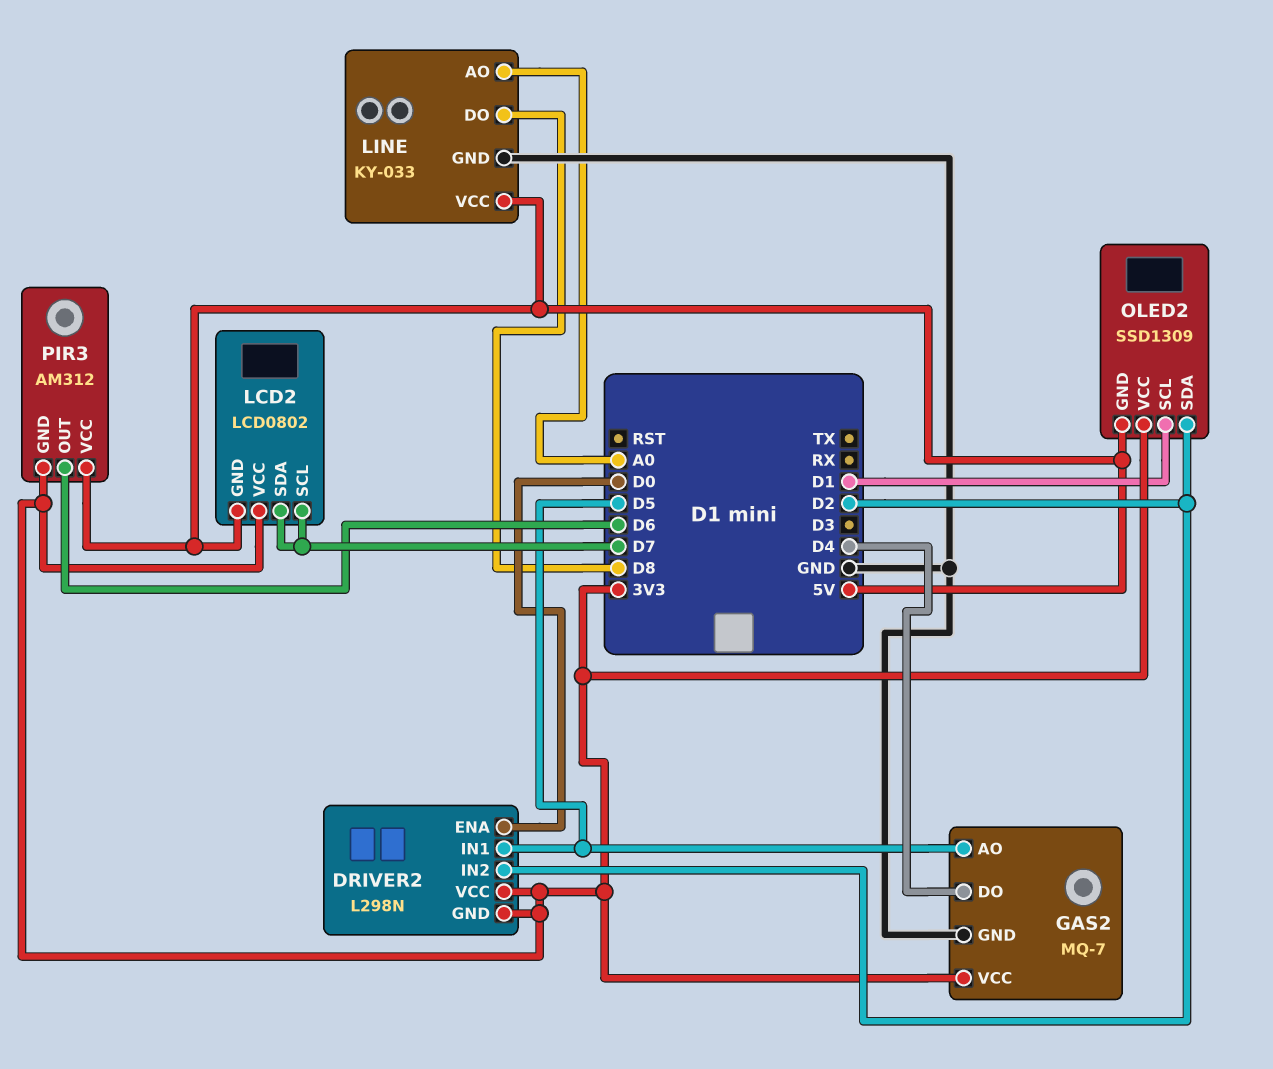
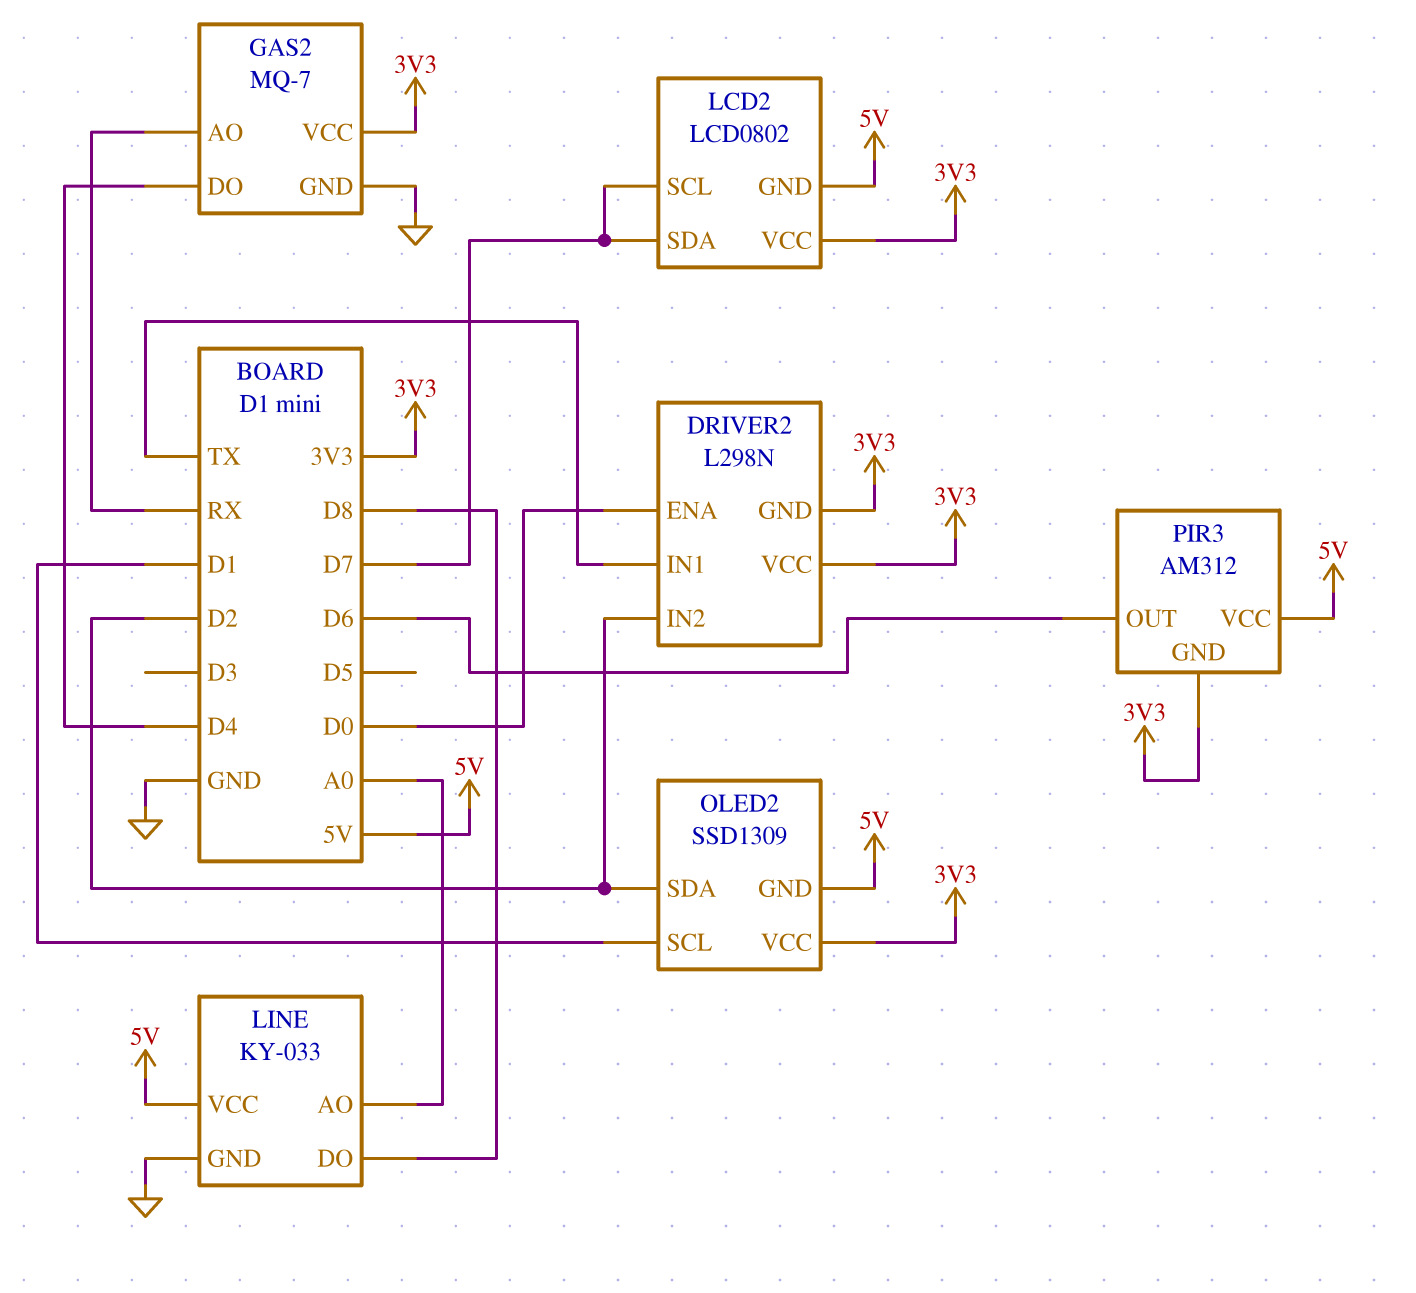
DRIVER2 pin IN1: D5 -> TX
GAS2 pin AO: D5 -> RX

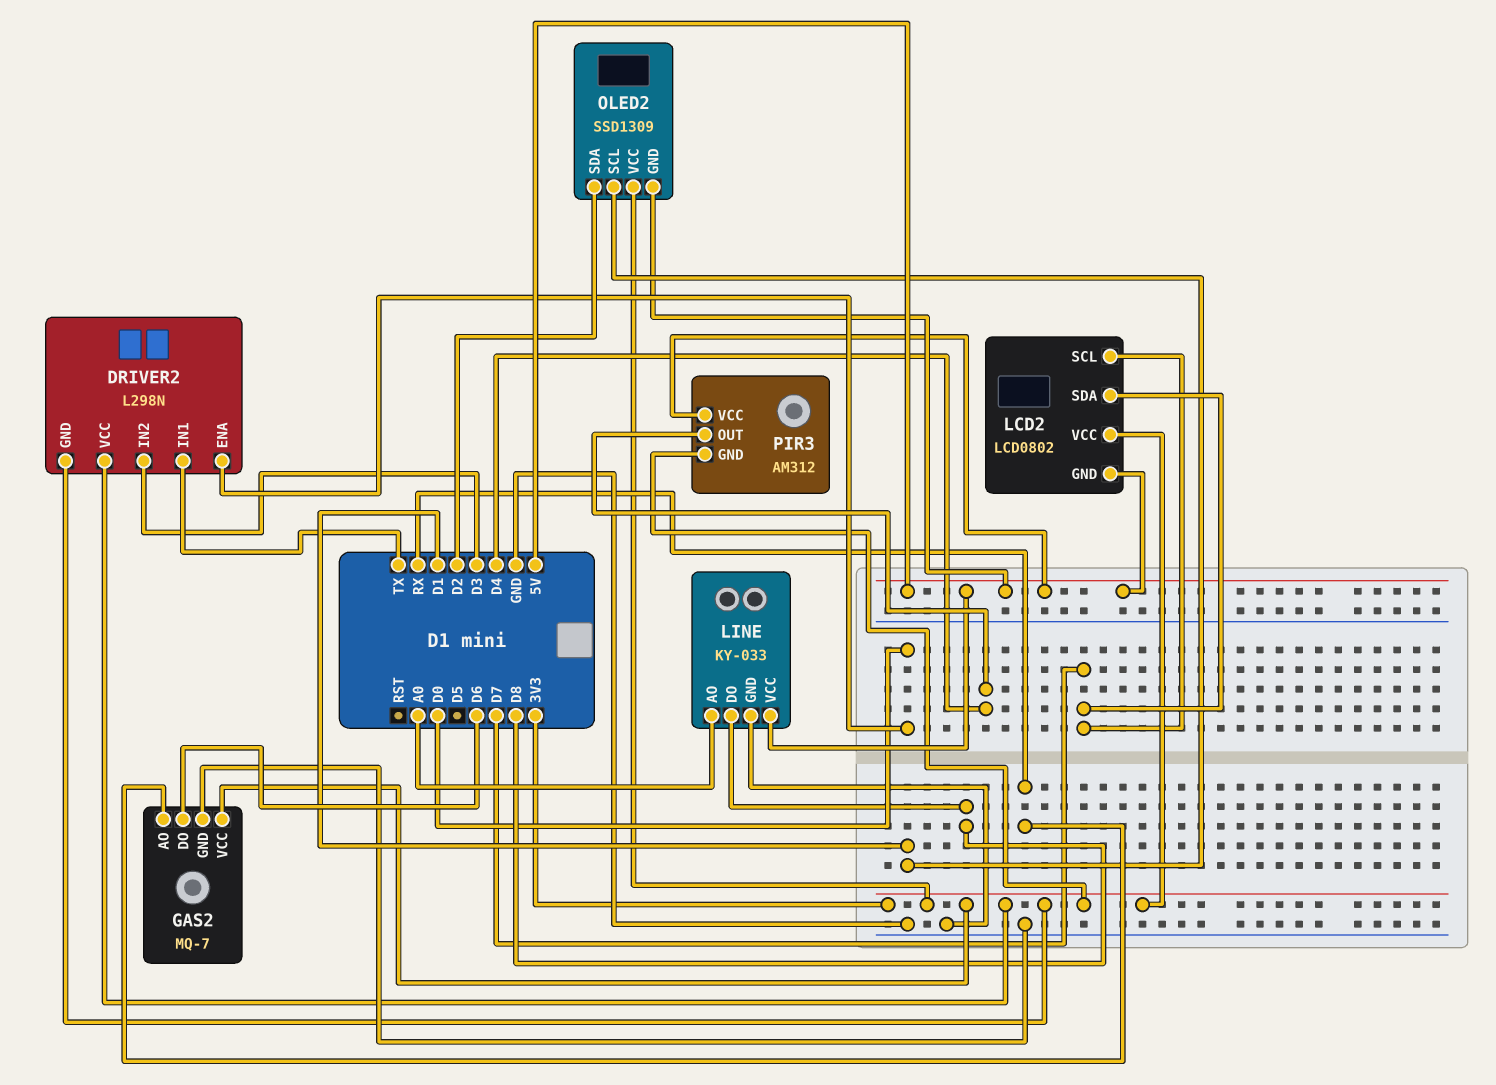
DRIVER2 pin IN2: D2 -> D3
GAS2 pin DO: D4 -> D6
PIR3 pin OUT: D6 -> D4

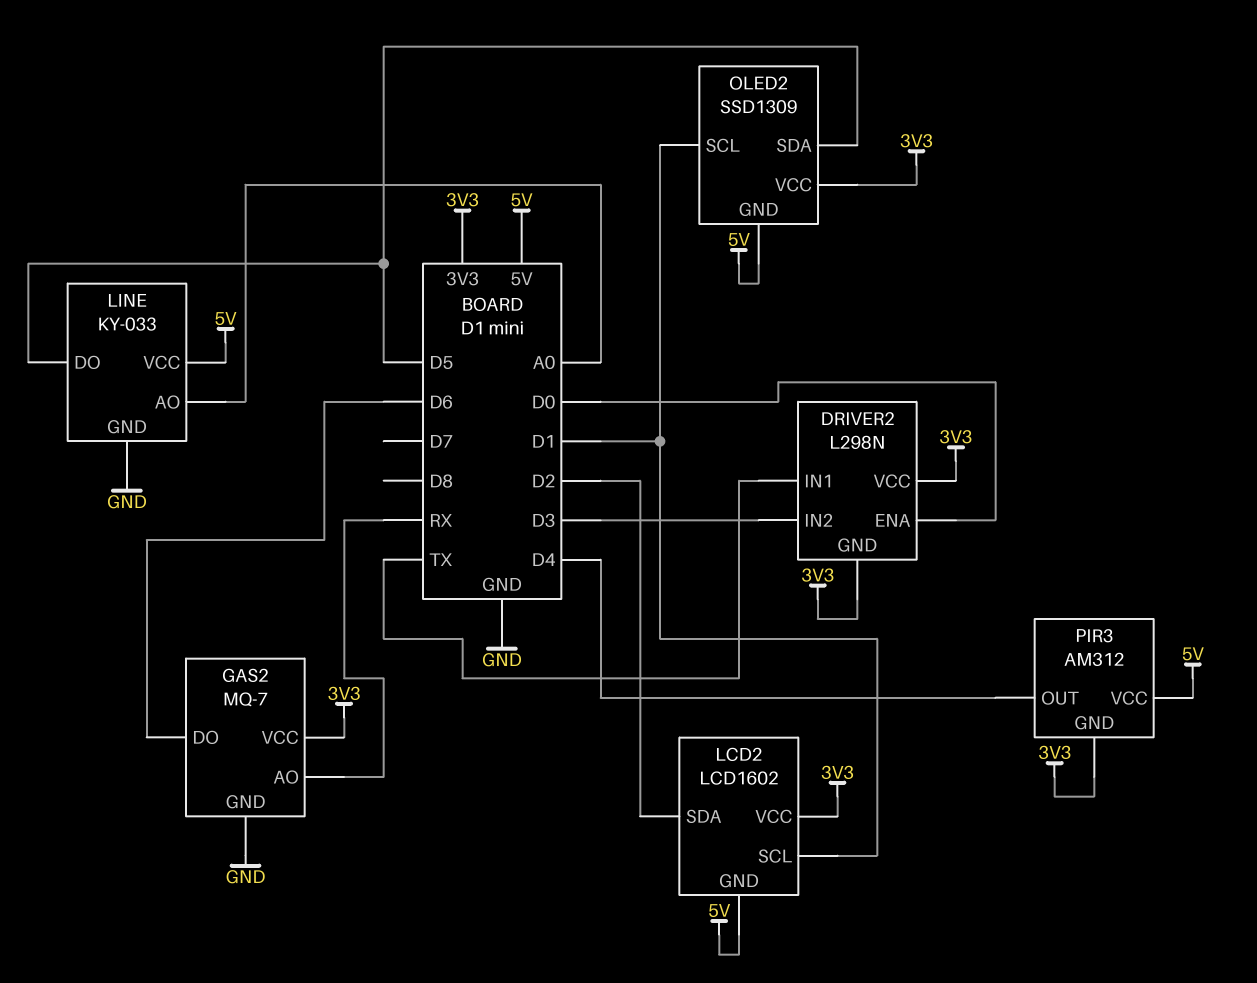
LCD2: LCD0802 -> LCD1602
LCD2 pin SCL: D7 -> D1
LCD2 pin SDA: D7 -> D2
LINE pin DO: D8 -> D5
OLED2 pin SDA: D2 -> D5

